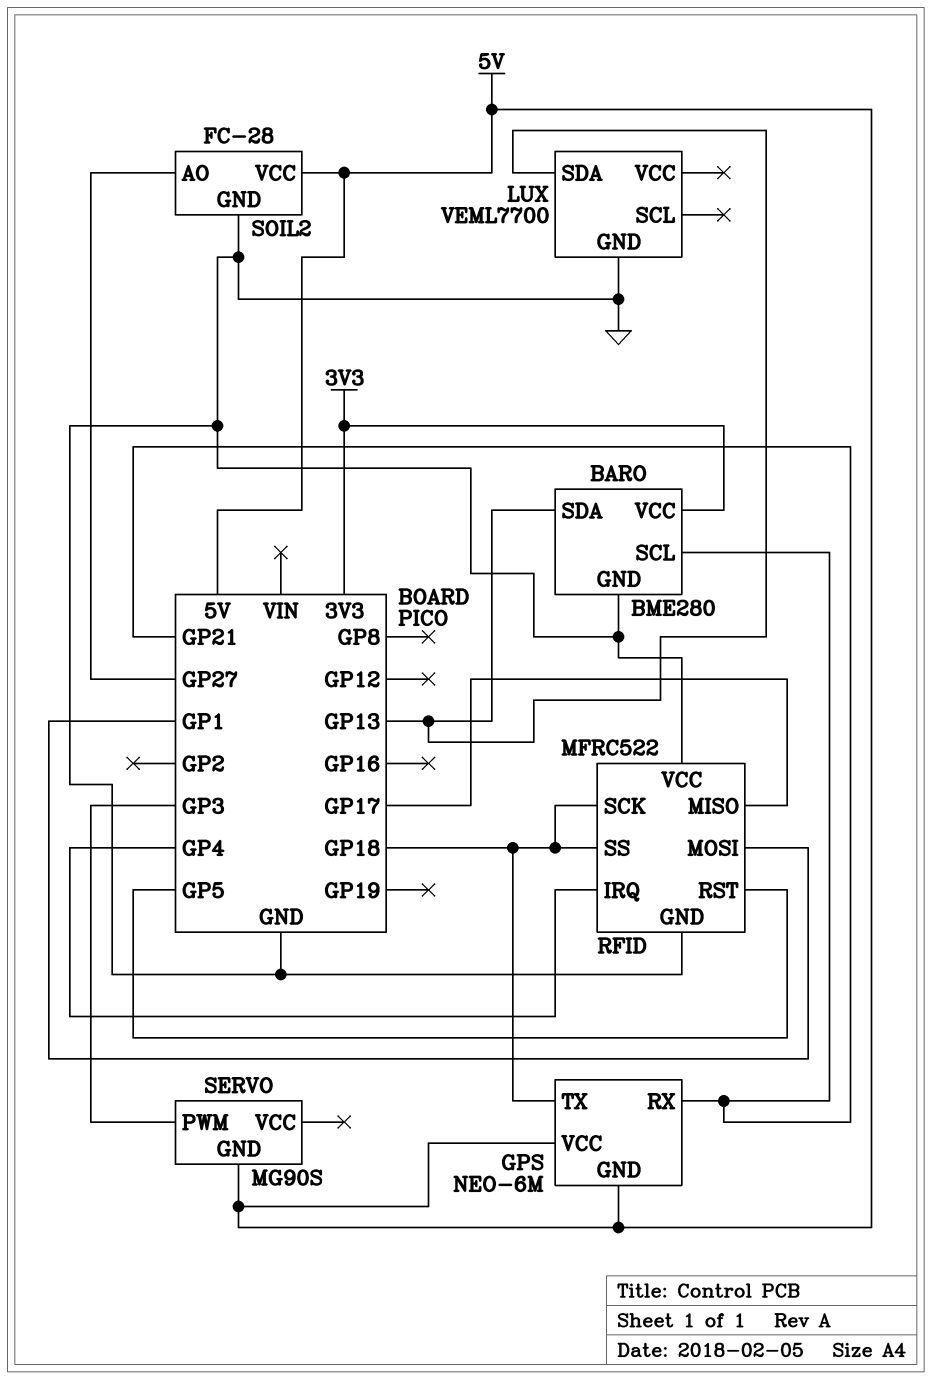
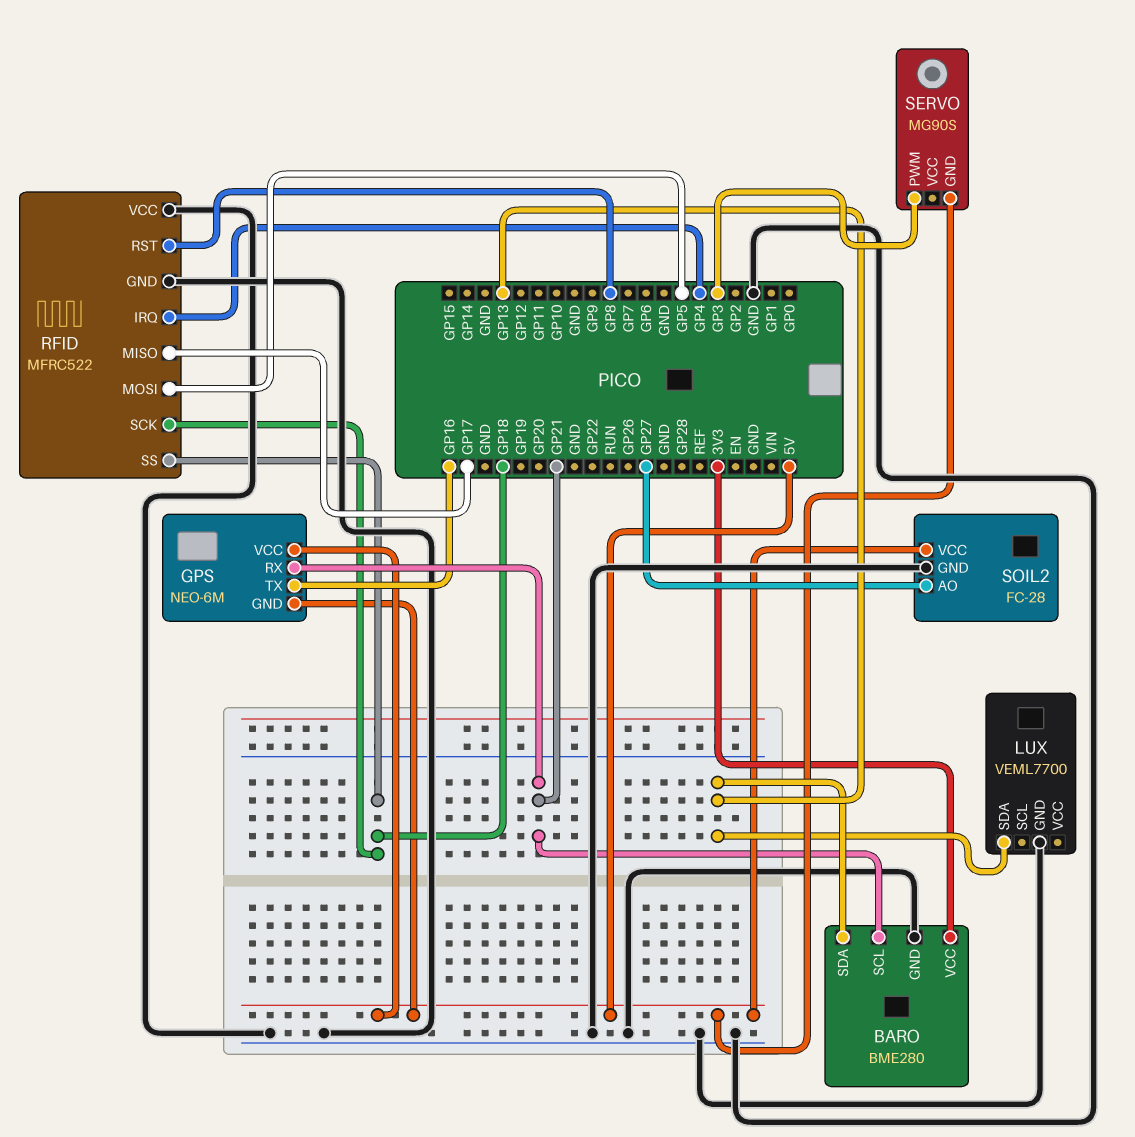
GPS pin TX: GP18 -> GP16
RFID pin MOSI: GP1 -> GP5
RFID pin RST: GP5 -> GP8

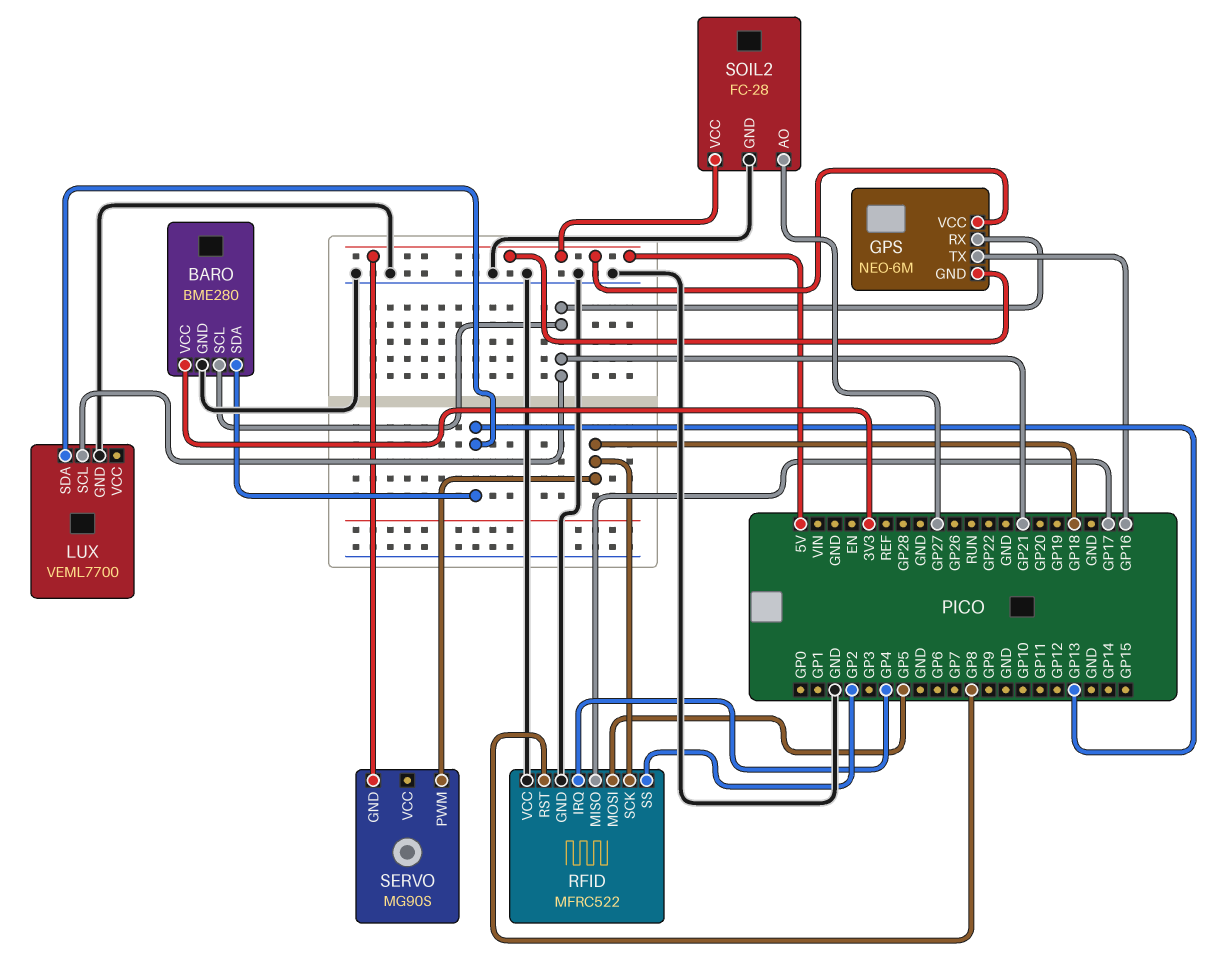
LUX pin SCL: none -> GP21
RFID pin SS: GP18 -> GP2
SERVO pin PWM: GP3 -> GP18

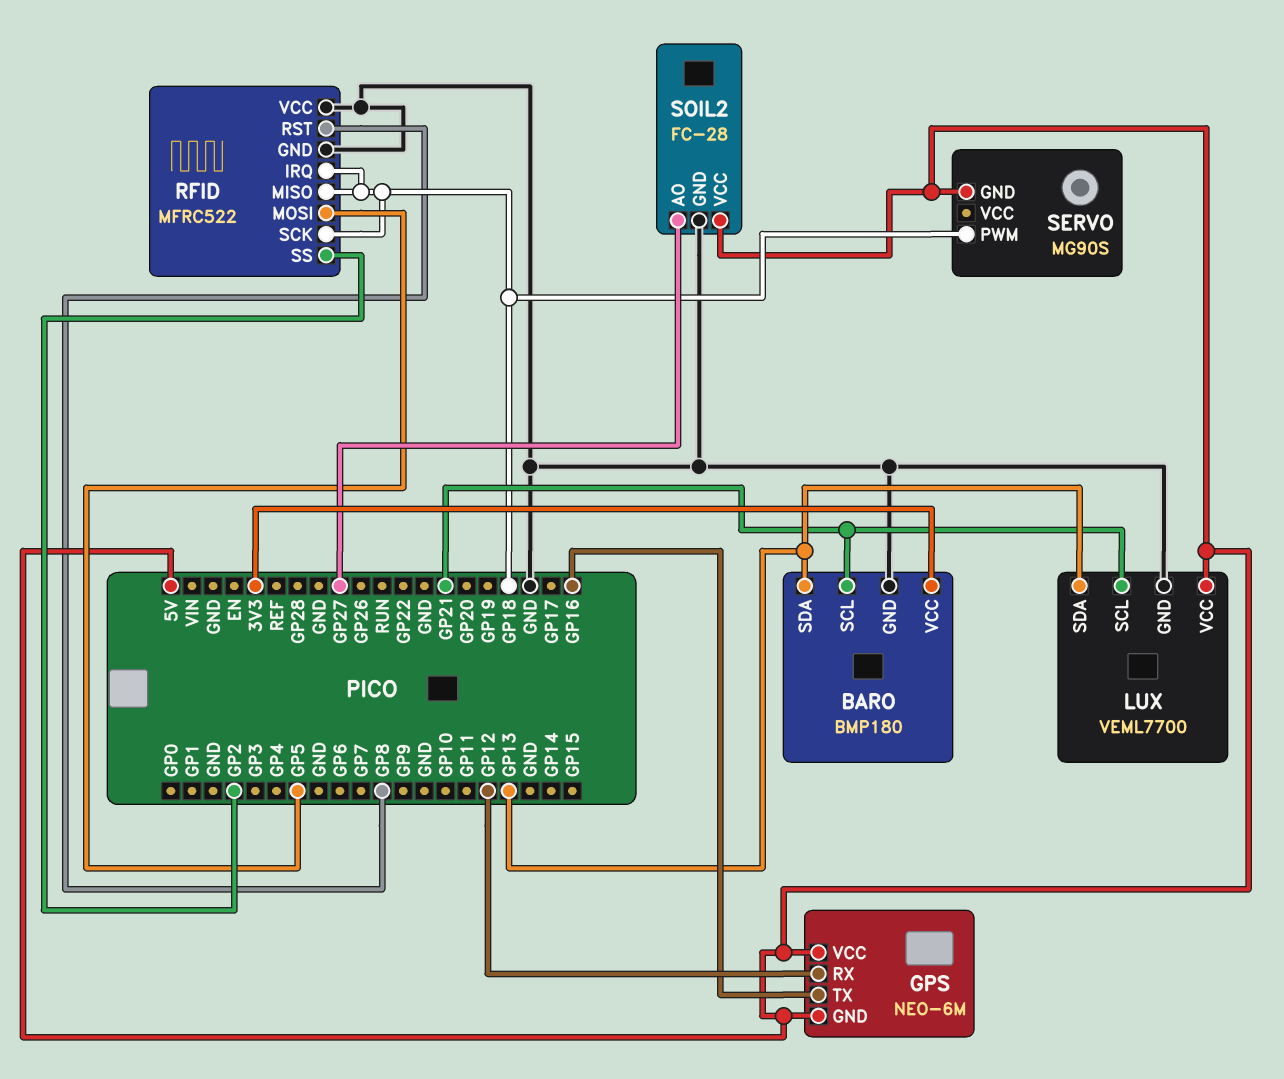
BARO: BME280 -> BMP180
GPS pin RX: GP21 -> GP12
LUX pin VCC: none -> 5V
RFID pin IRQ: GP4 -> GP18
RFID pin MISO: GP17 -> GP18

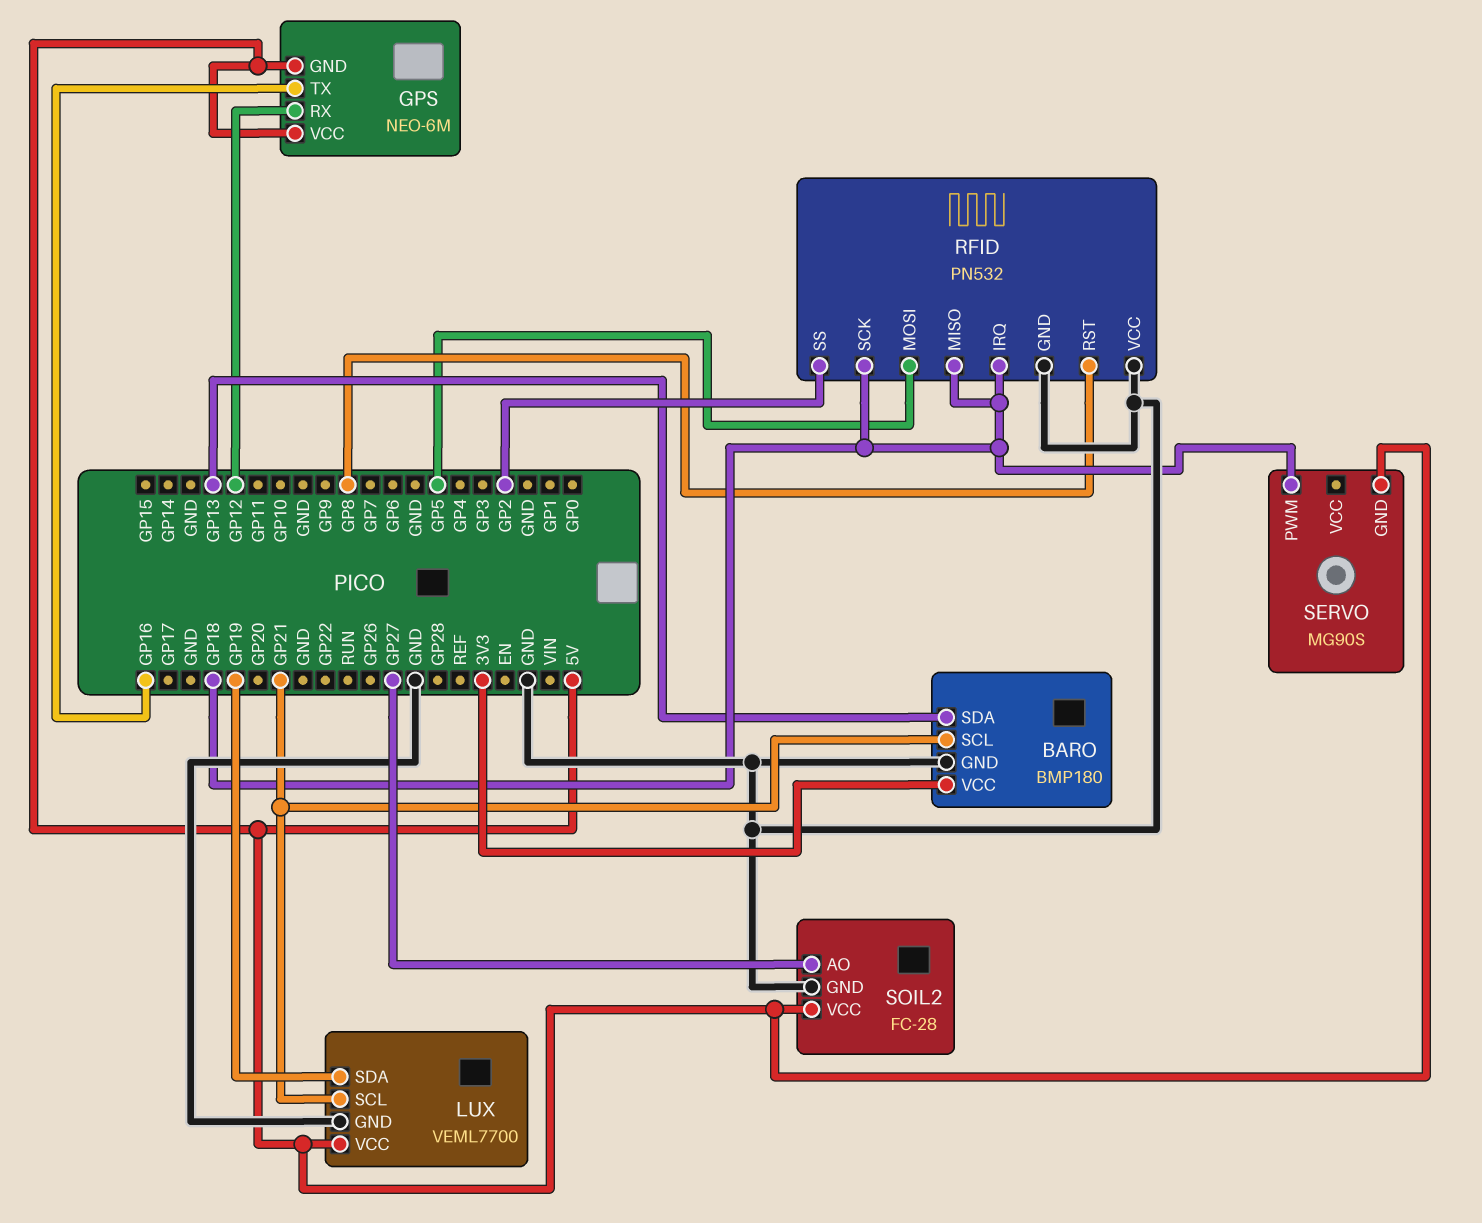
LUX pin SDA: GP13 -> GP19
RFID: MFRC522 -> PN532

